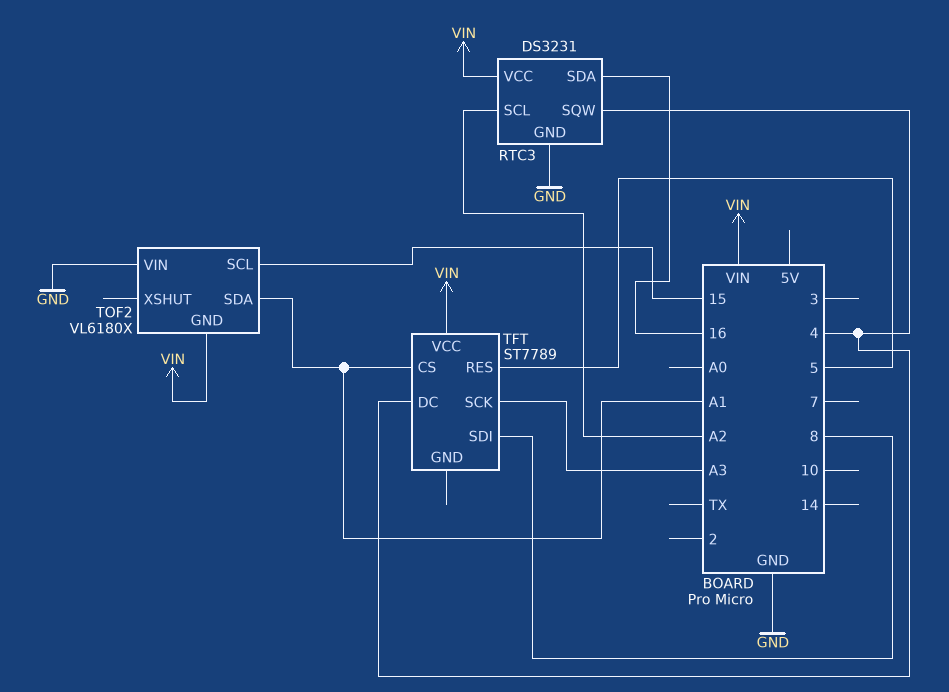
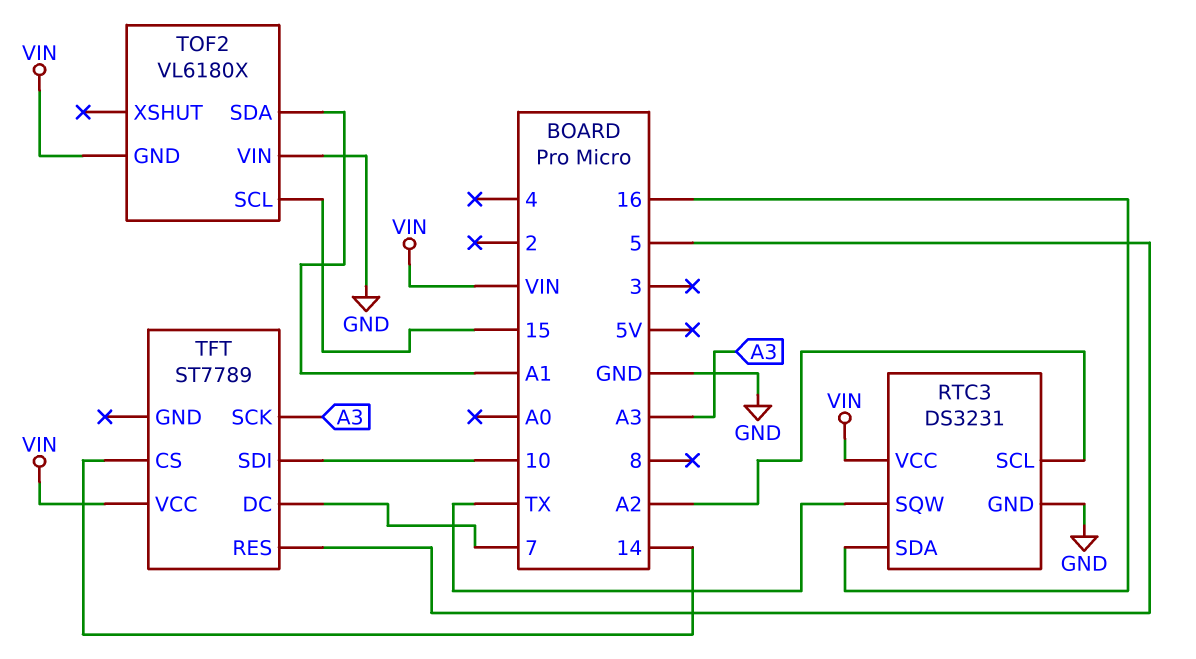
RTC3 pin SQW: 4 -> TX
TFT pin CS: A1 -> 14
TFT pin DC: 4 -> 7
TFT pin SDI: 8 -> 10

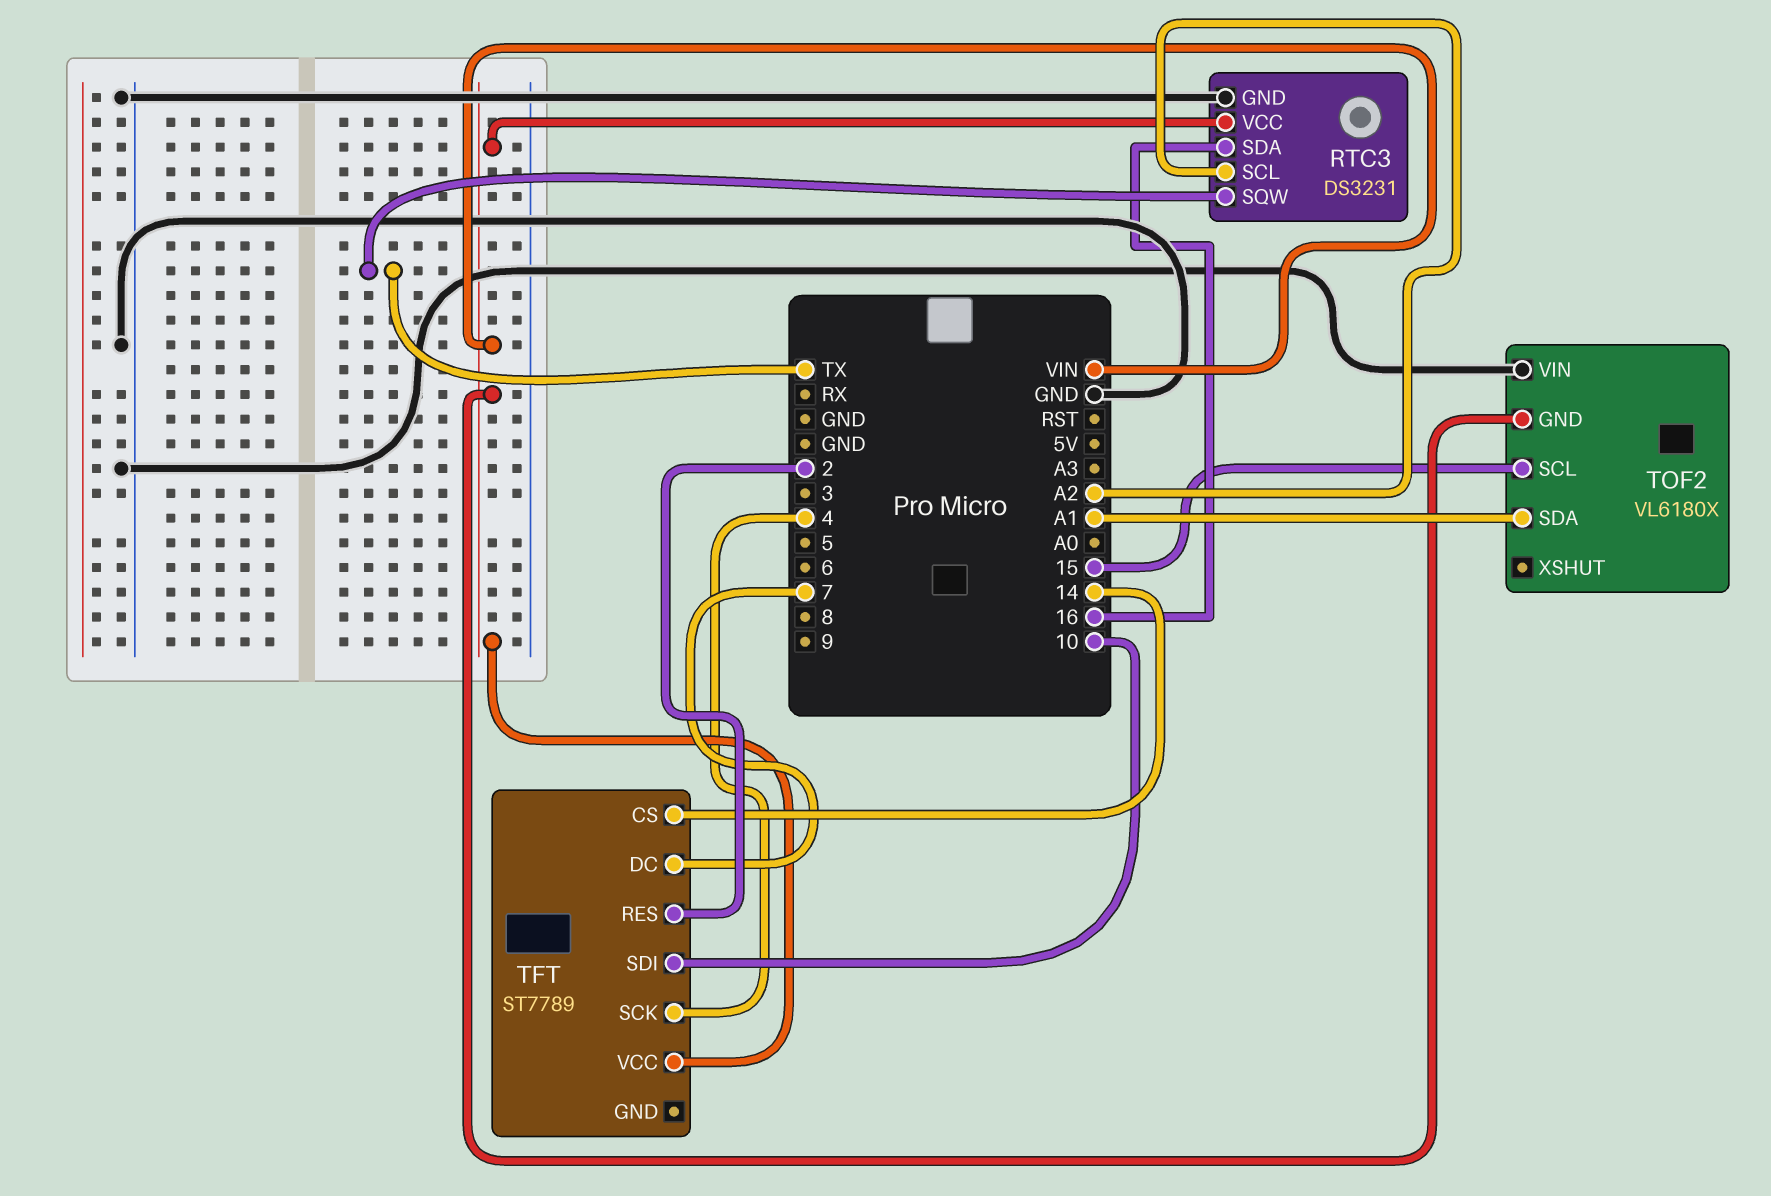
TFT pin RES: 5 -> 2
TFT pin SCK: A3 -> 4

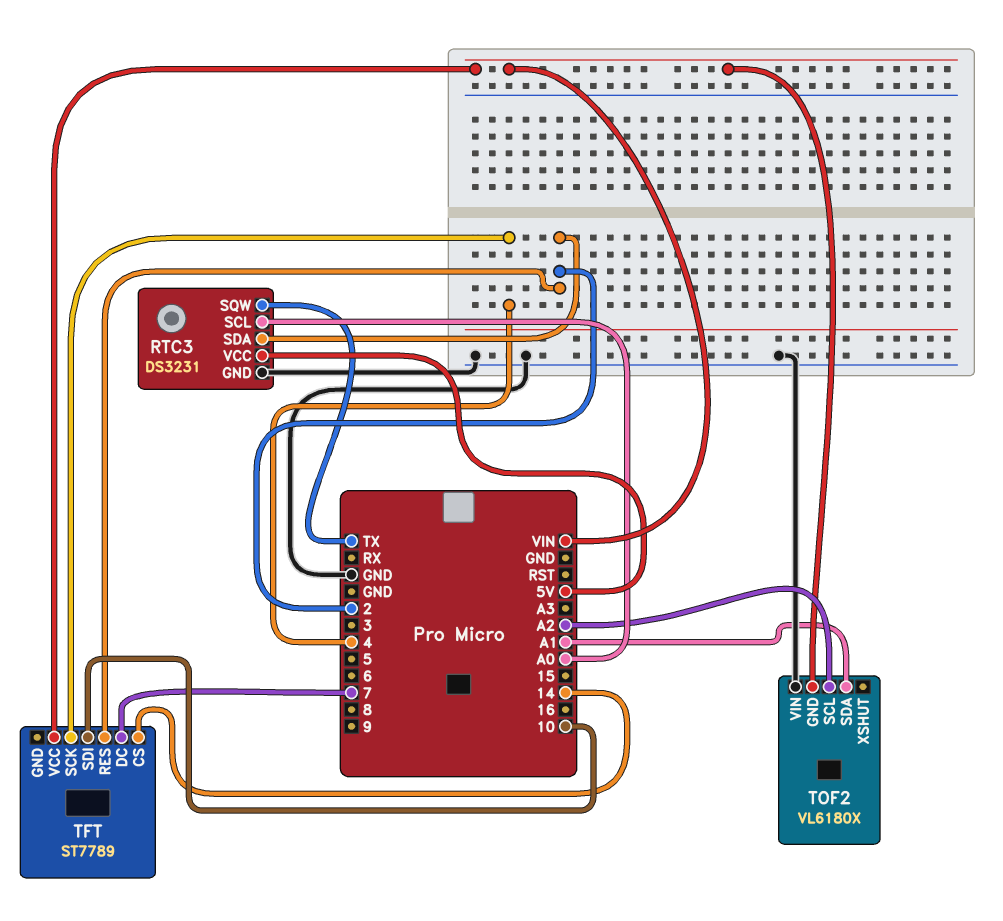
RTC3 pin SCL: A2 -> A0
RTC3 pin SDA: 16 -> 2
RTC3 pin VCC: VIN -> 5V
TOF2 pin SCL: 15 -> A2

